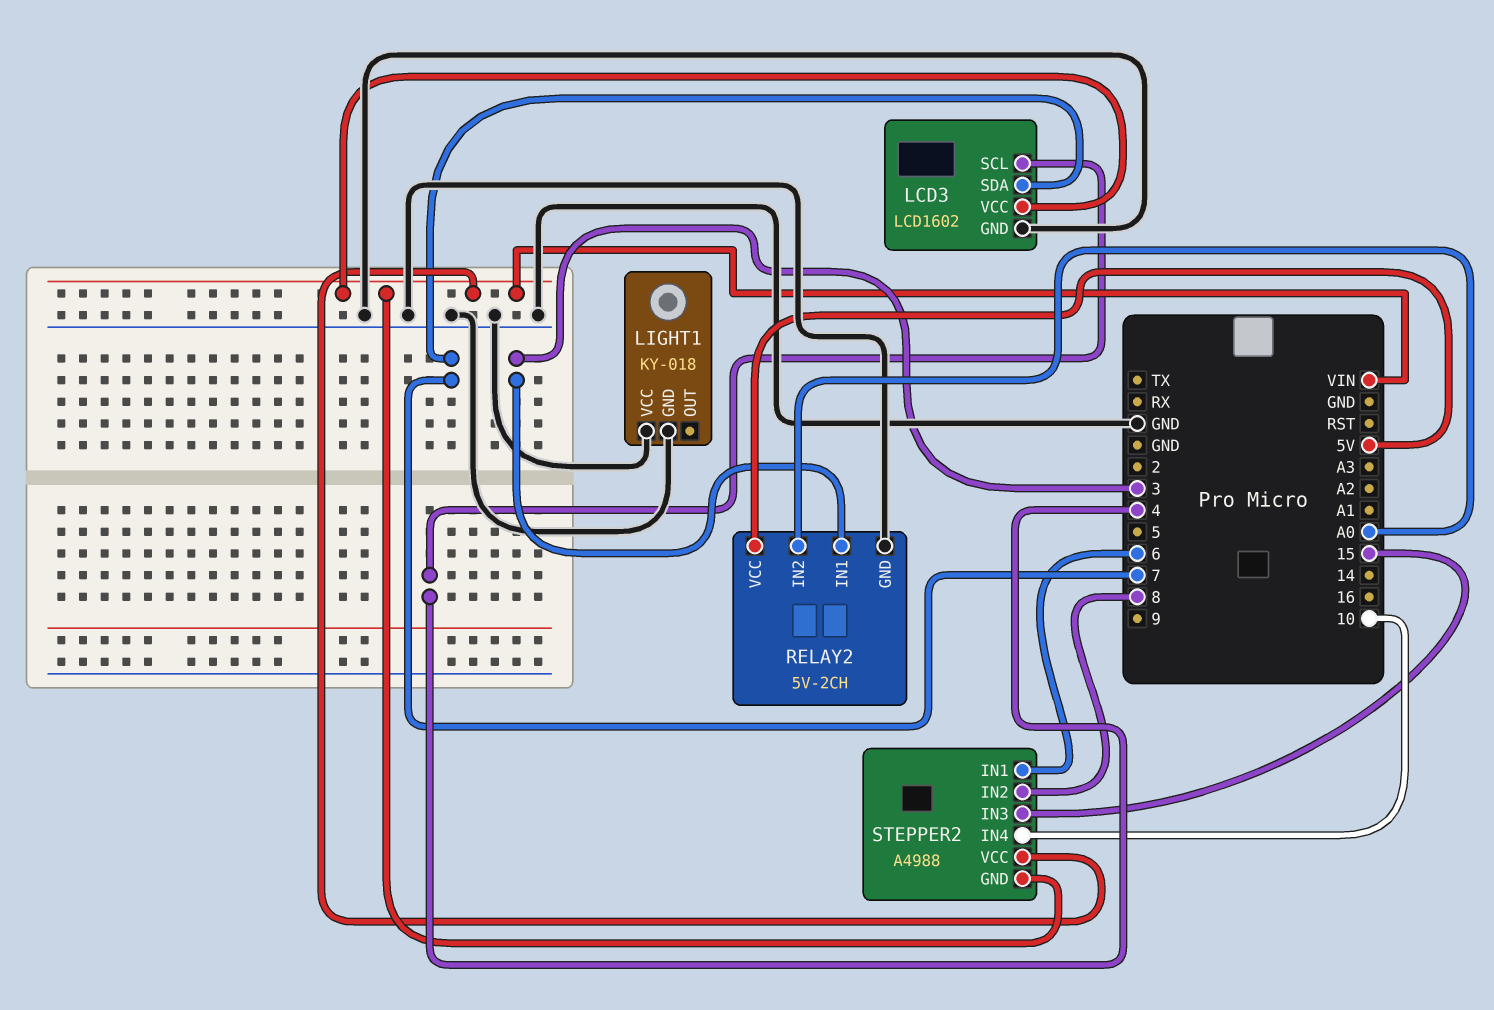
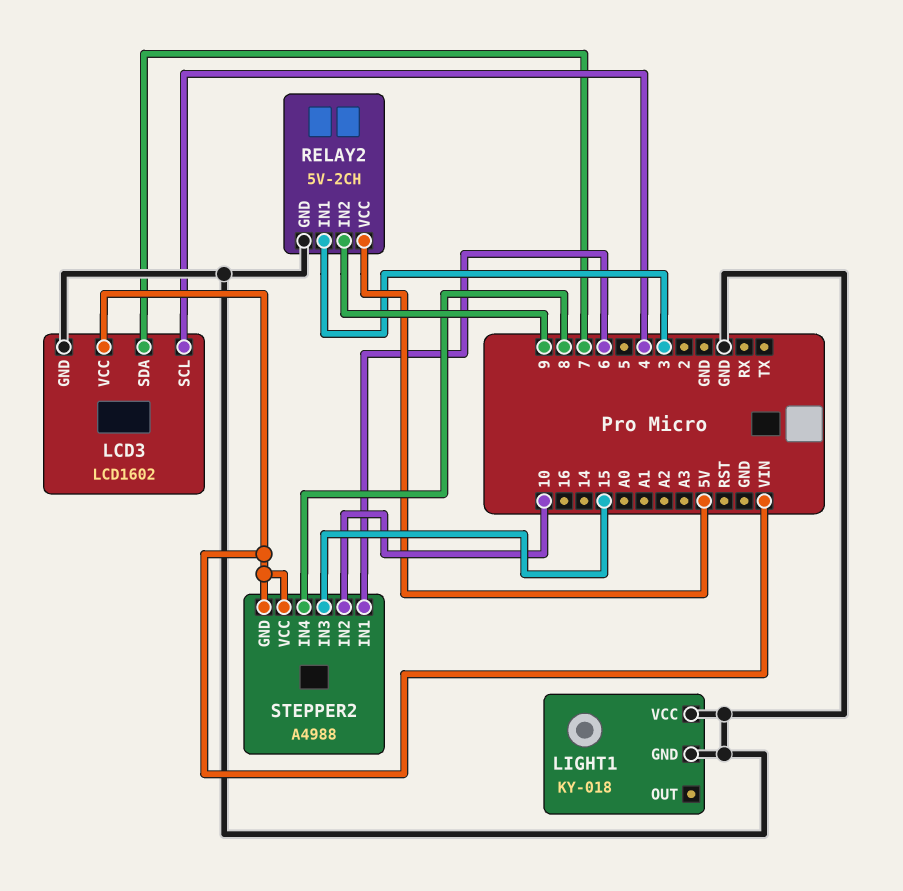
RELAY2 pin IN2: A0 -> 9
STEPPER2 pin IN2: 8 -> 10
STEPPER2 pin IN4: 10 -> 8

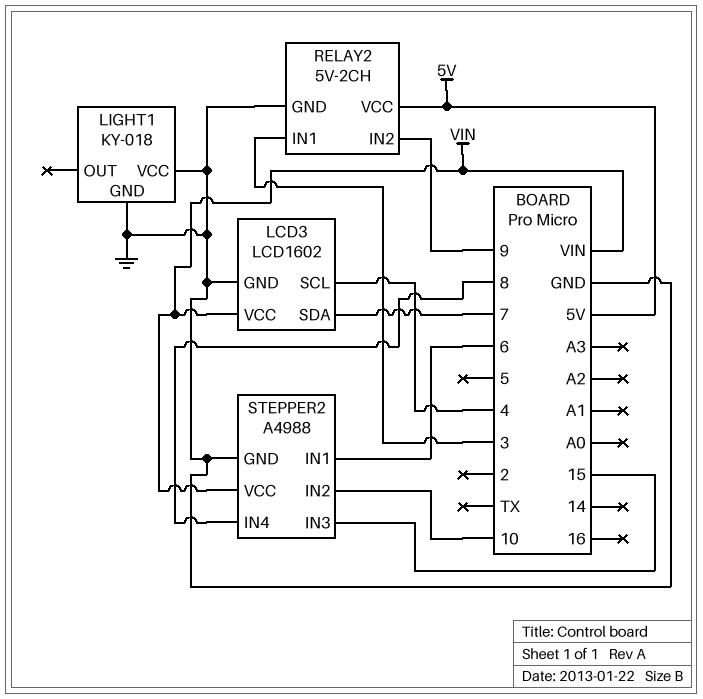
STEPPER2 pin GND: VIN -> GND

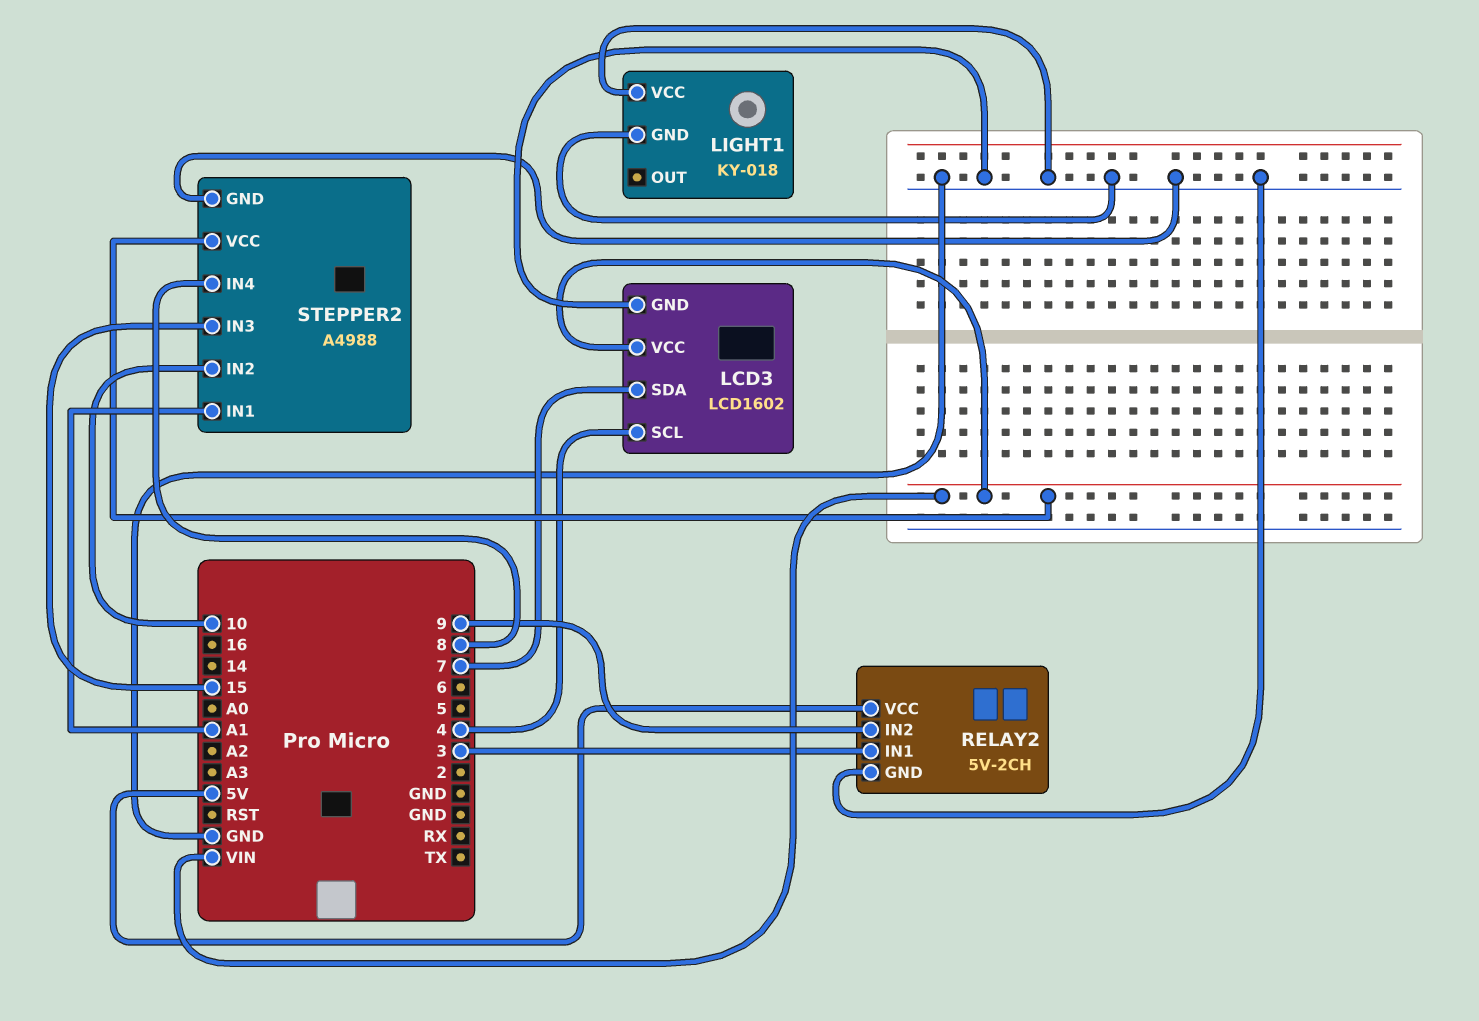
STEPPER2 pin IN1: 6 -> A1

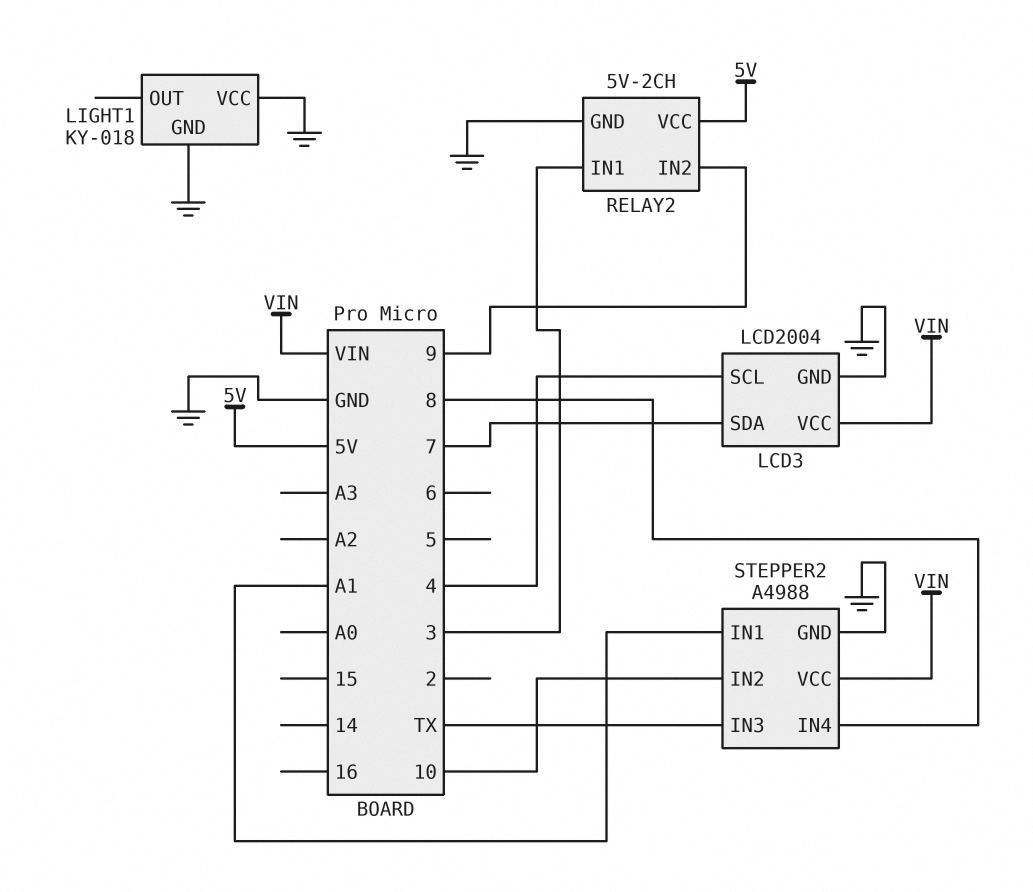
LCD3: LCD1602 -> LCD2004
STEPPER2 pin IN3: 15 -> TX

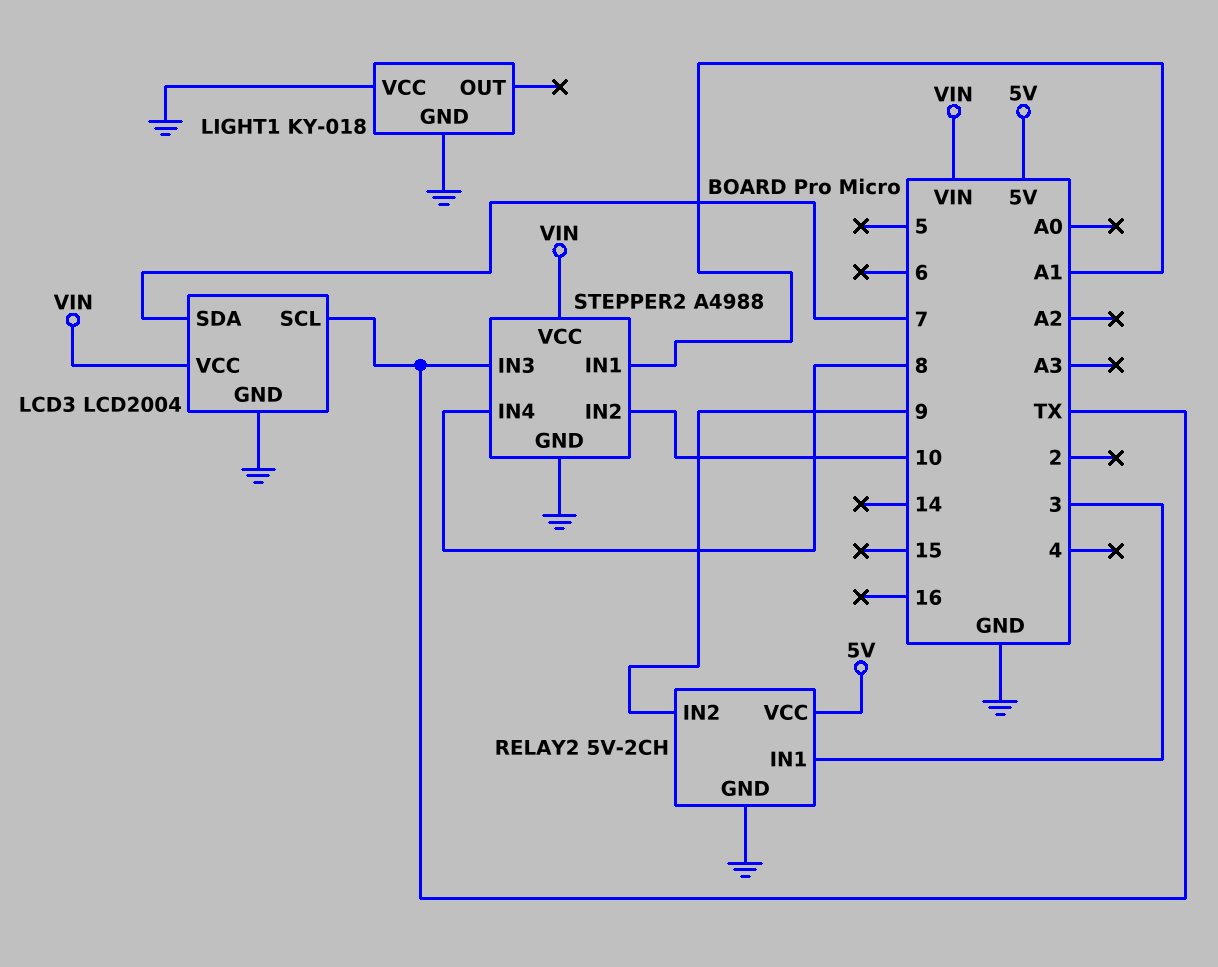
LCD3 pin SCL: 4 -> TX

